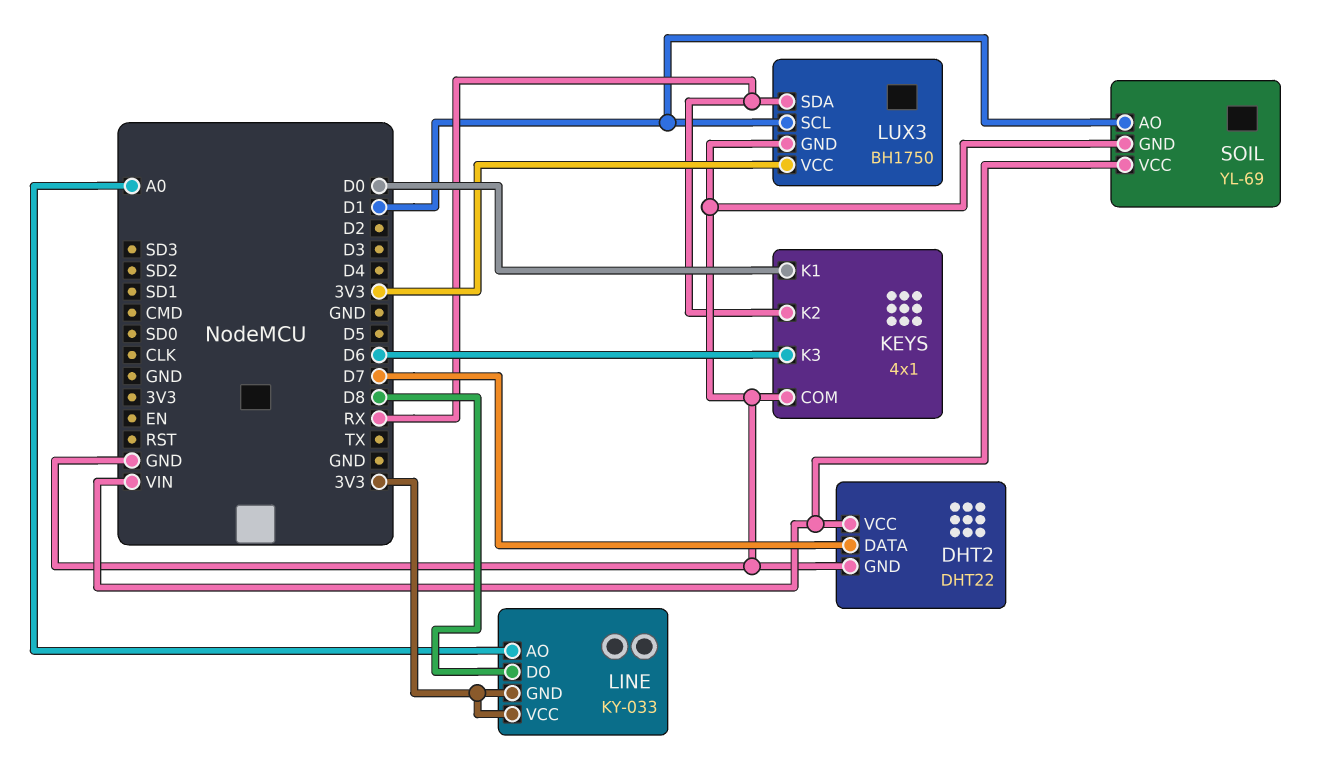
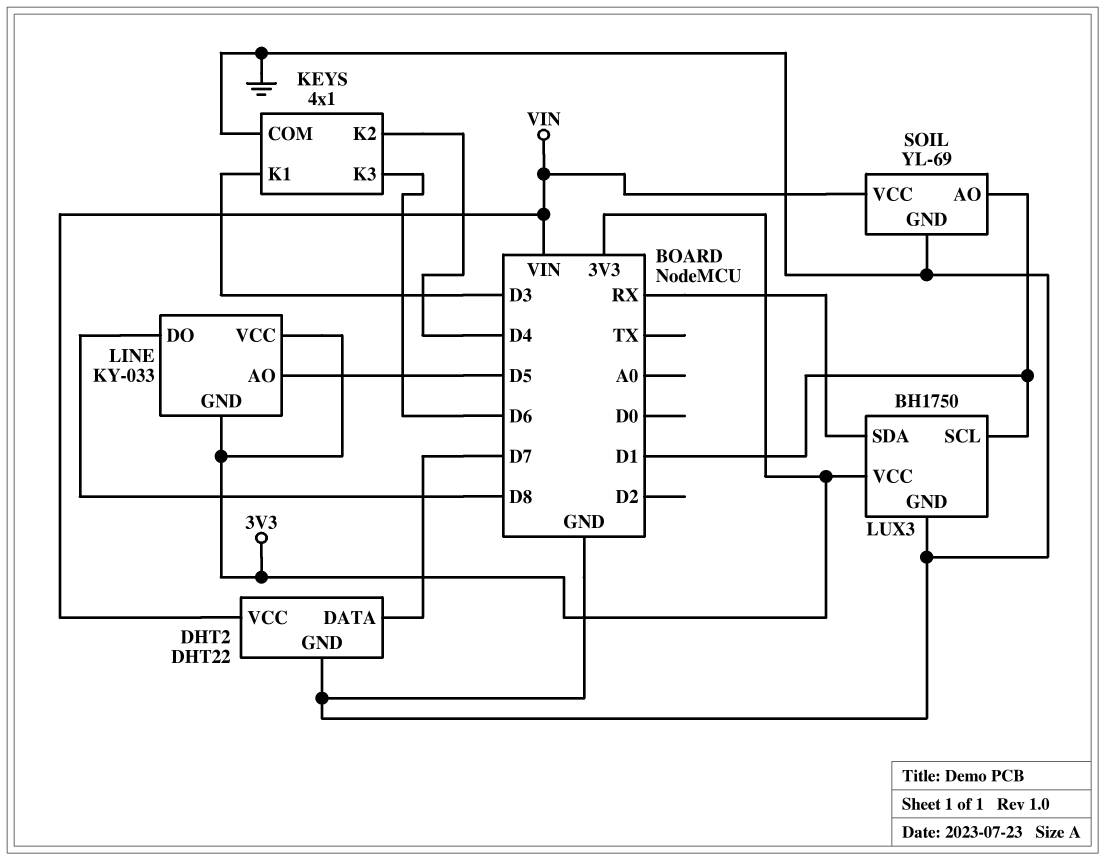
KEYS pin K1: D0 -> D3
KEYS pin K2: RX -> D4
LINE pin AO: A0 -> D5

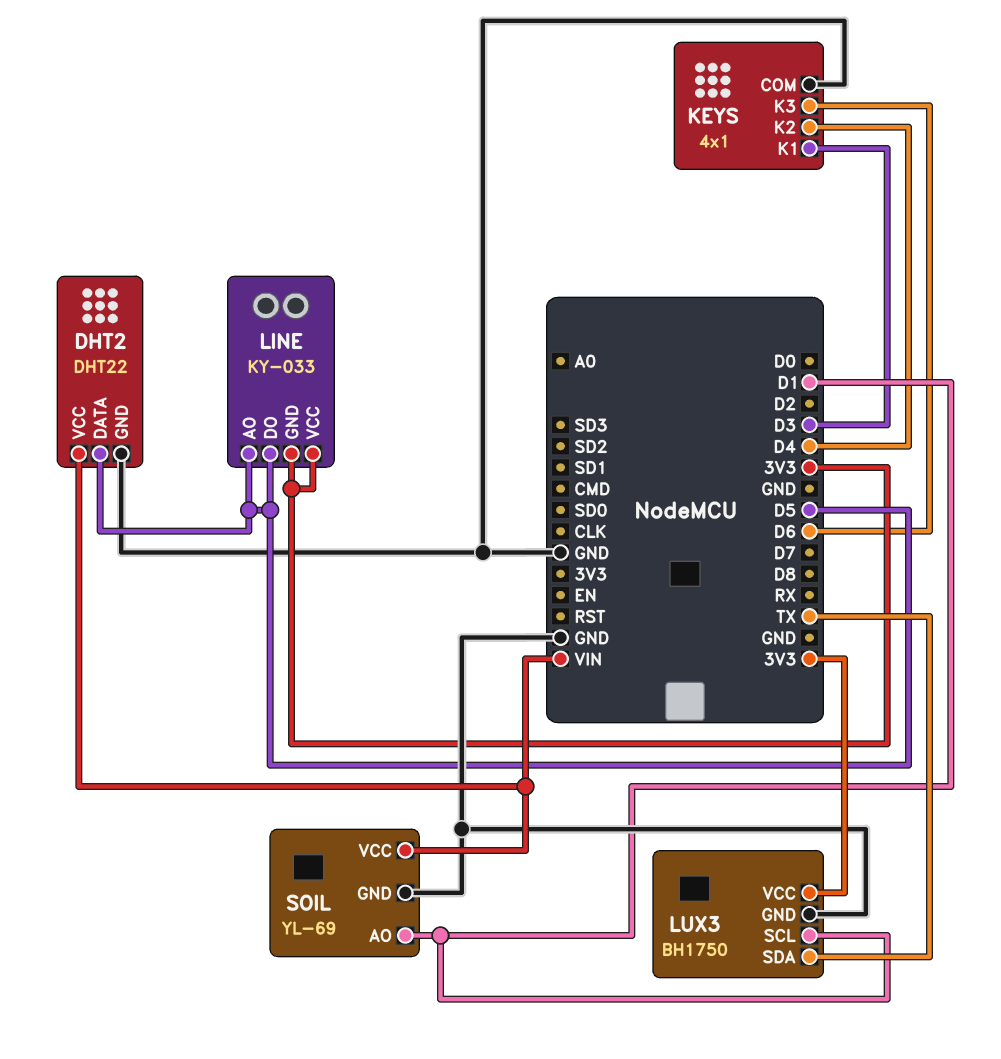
DHT2 pin DATA: D7 -> D5
LINE pin DO: D8 -> D5
LUX3 pin SDA: RX -> TX

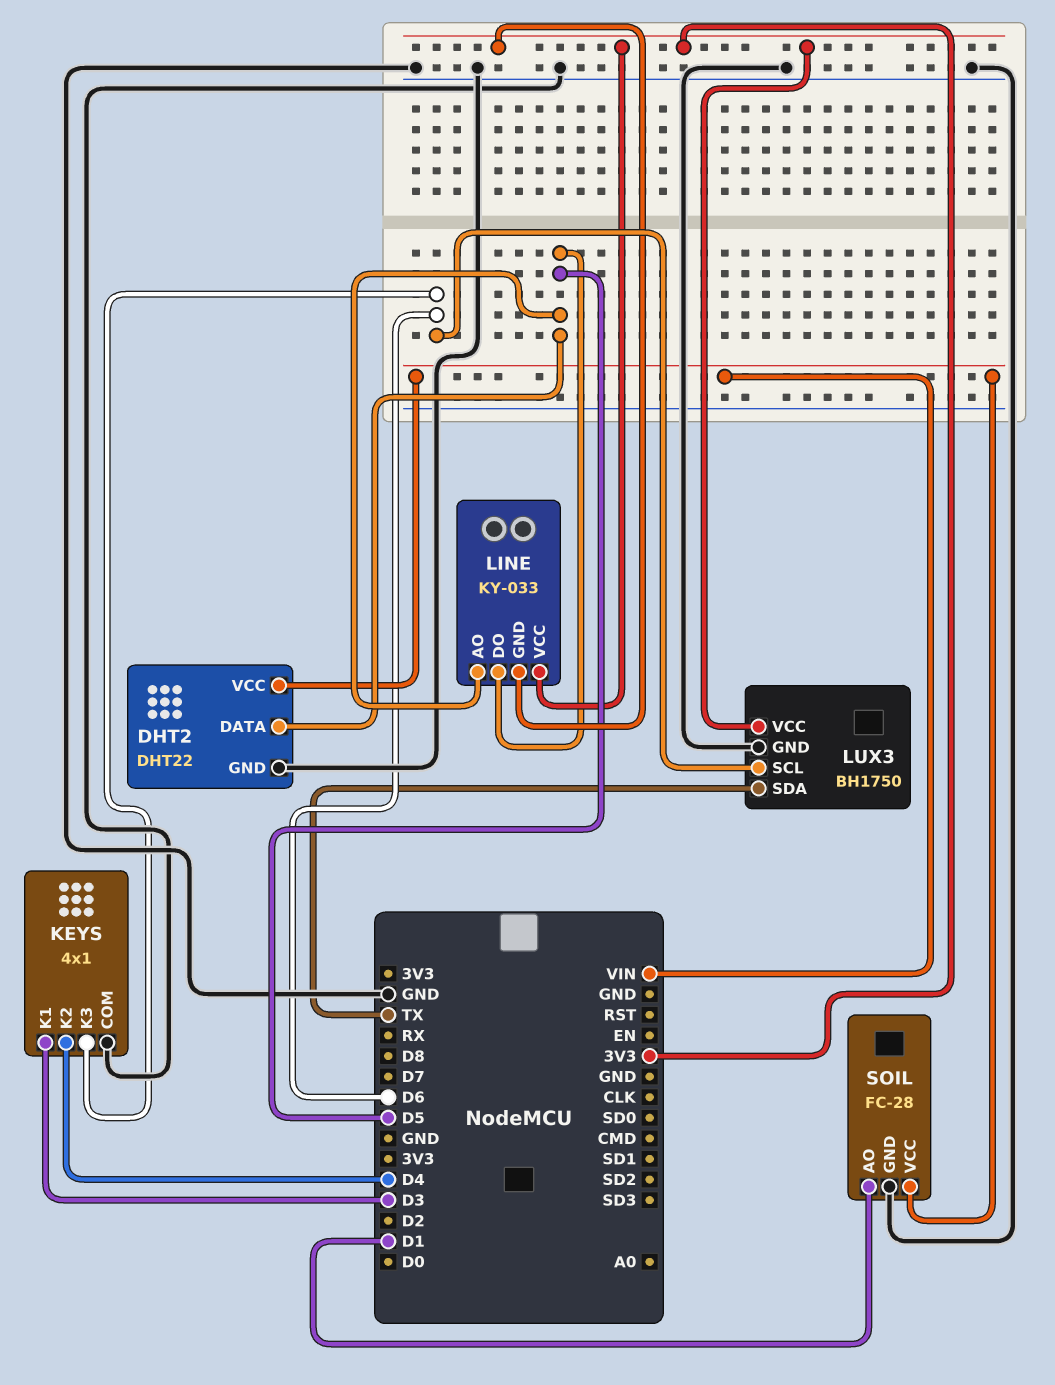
LUX3 pin SCL: D1 -> D6
SOIL: YL-69 -> FC-28

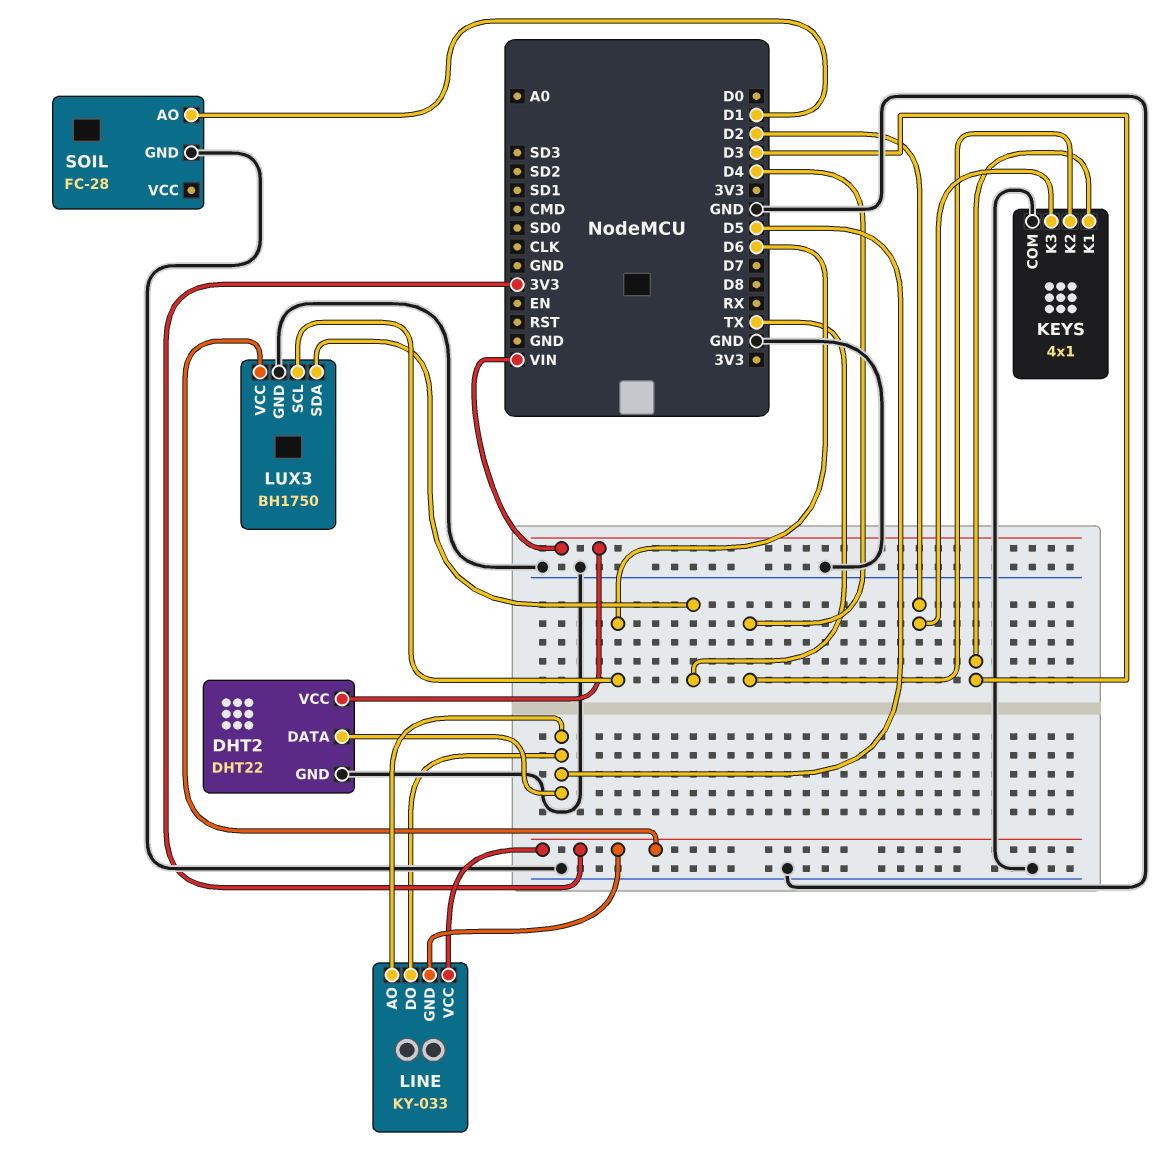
KEYS pin K3: D6 -> D2
SOIL pin VCC: VIN -> none

